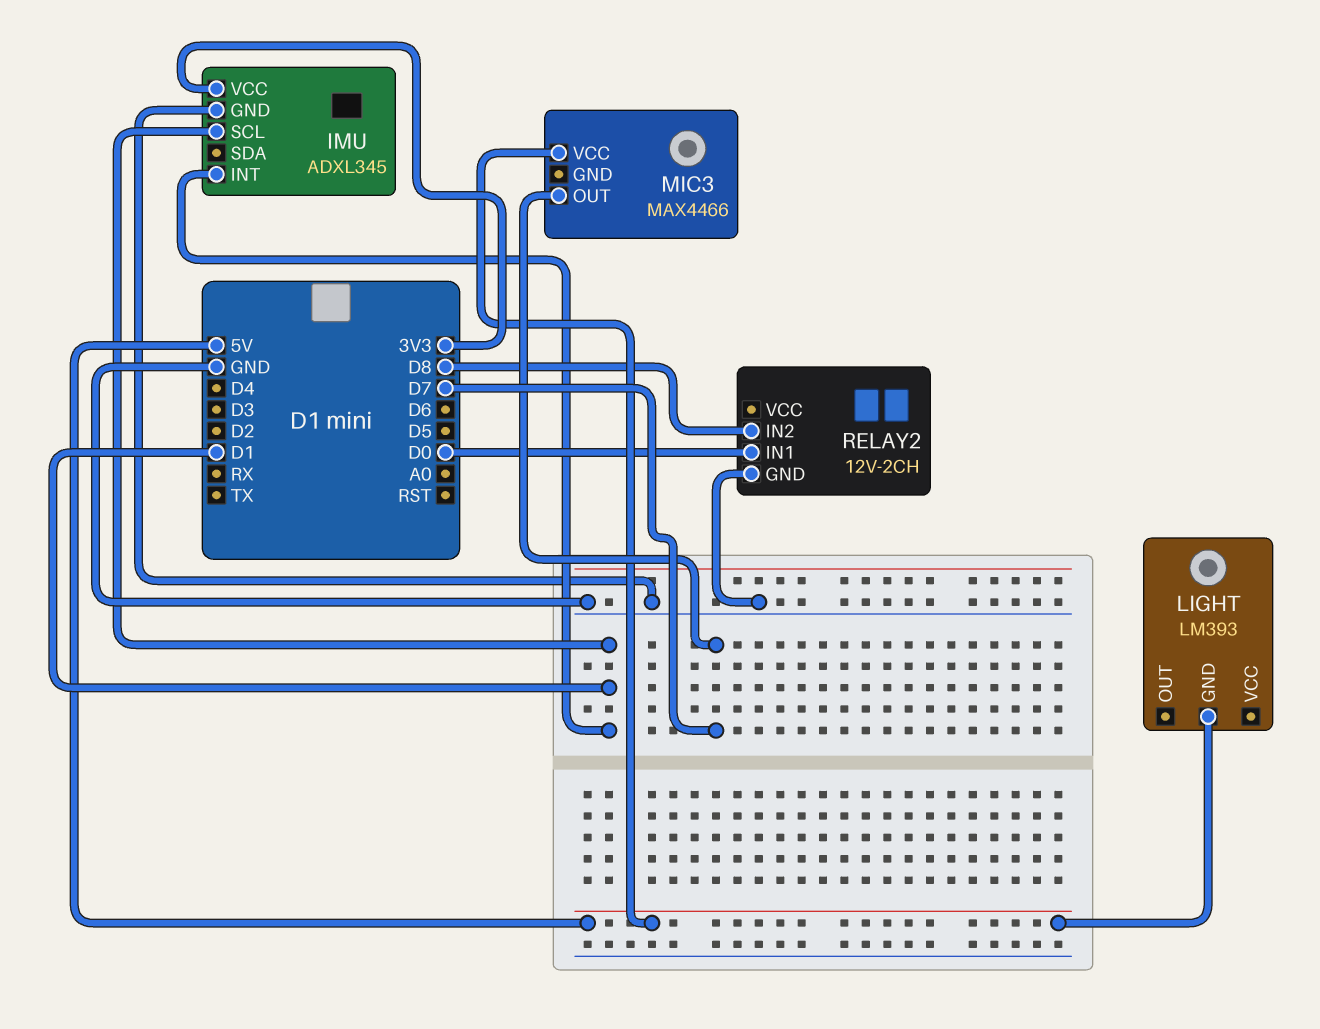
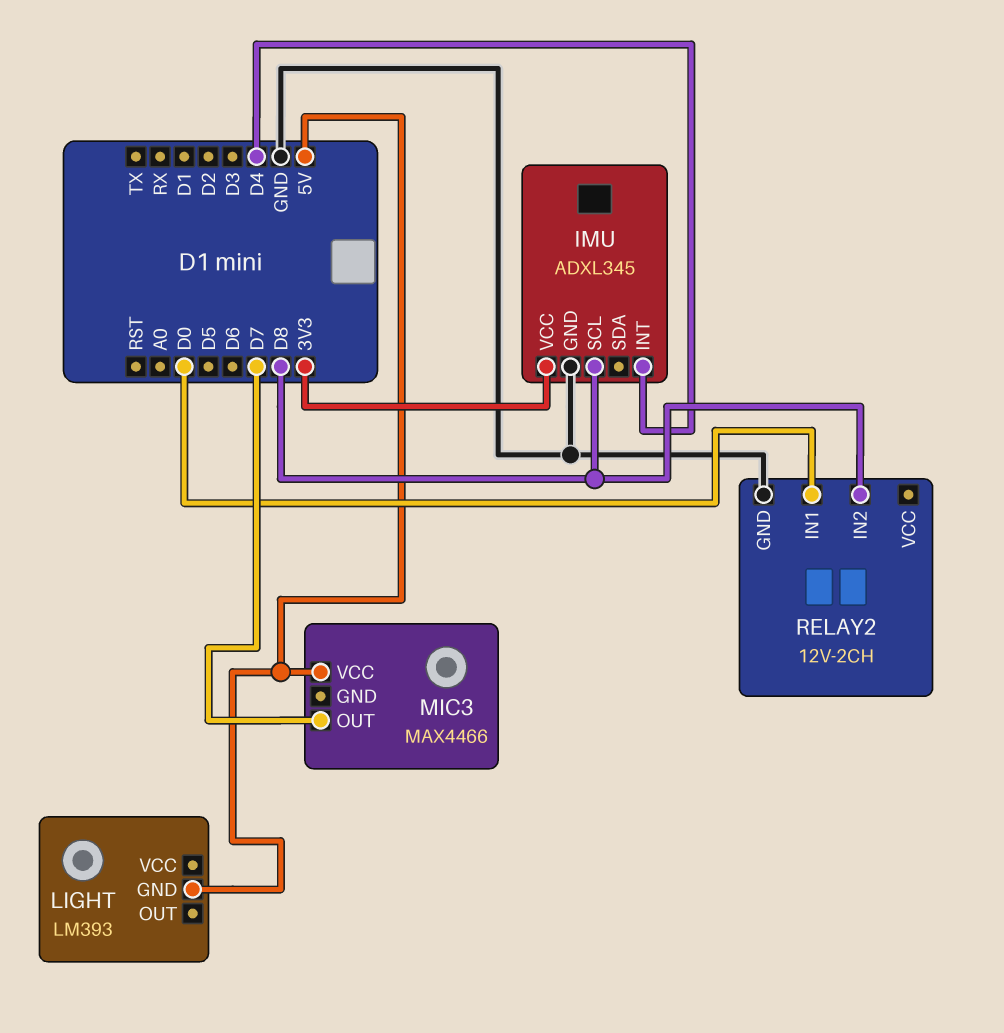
IMU pin INT: D1 -> D4
IMU pin SCL: D1 -> D8

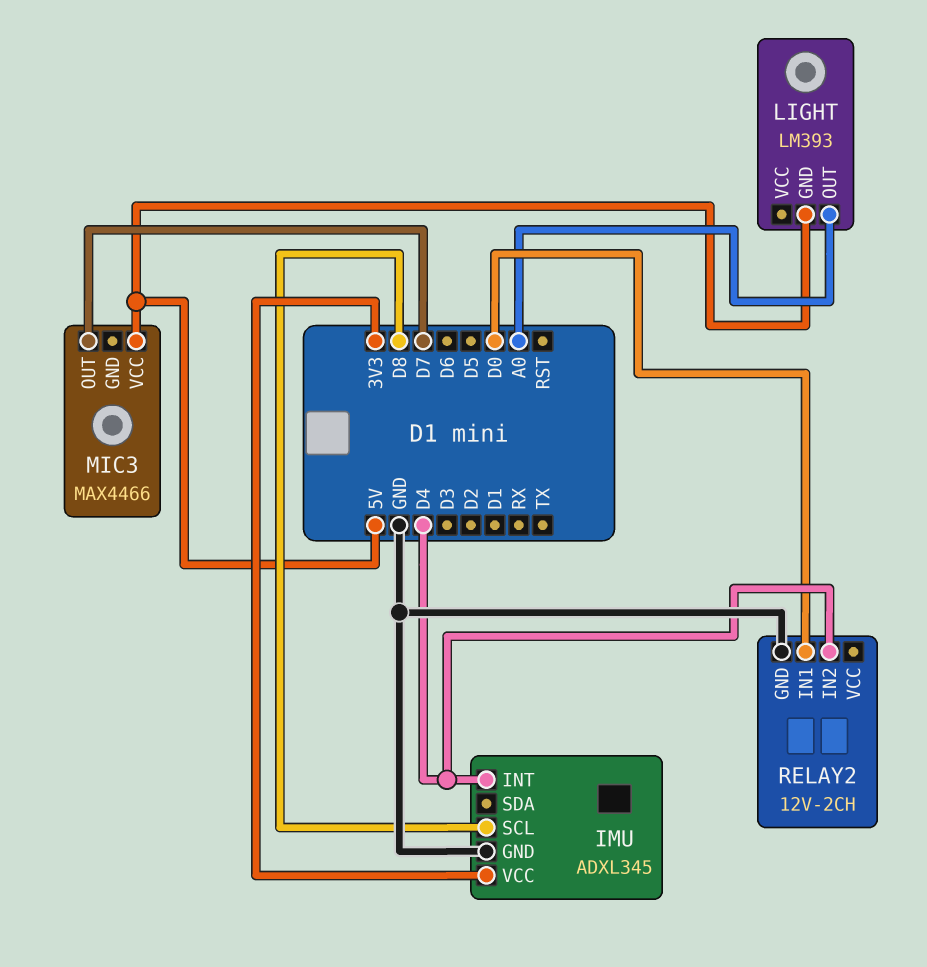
LIGHT pin OUT: none -> A0
RELAY2 pin IN2: D8 -> D4

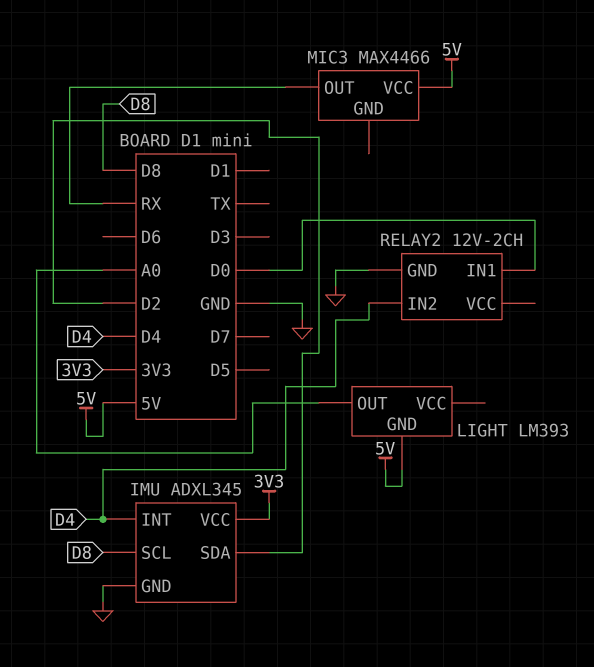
IMU pin SDA: none -> D2
MIC3 pin OUT: D7 -> RX

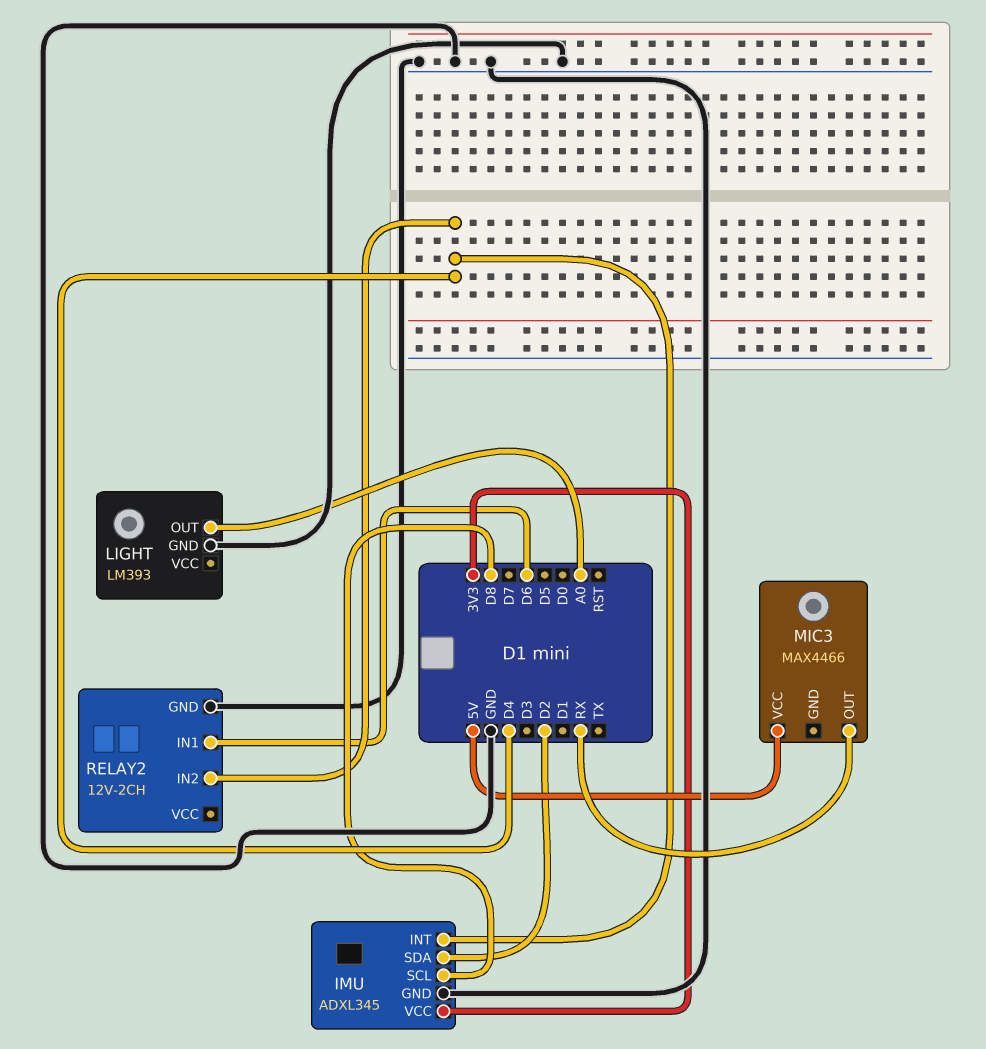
LIGHT pin GND: 5V -> GND
RELAY2 pin IN1: D0 -> D6

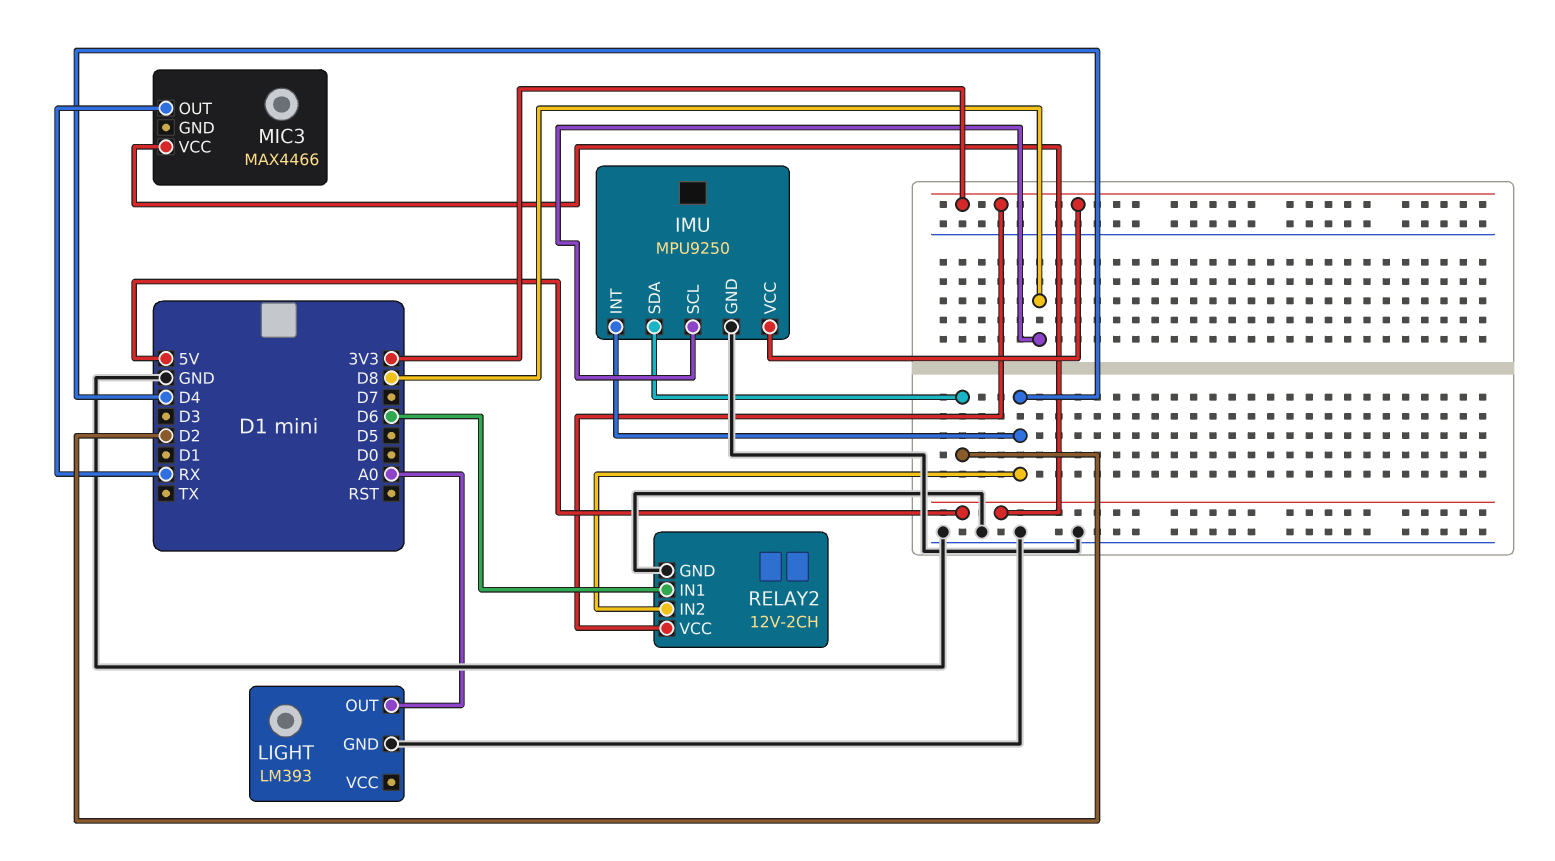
IMU: ADXL345 -> MPU9250
RELAY2 pin VCC: none -> 3V3

